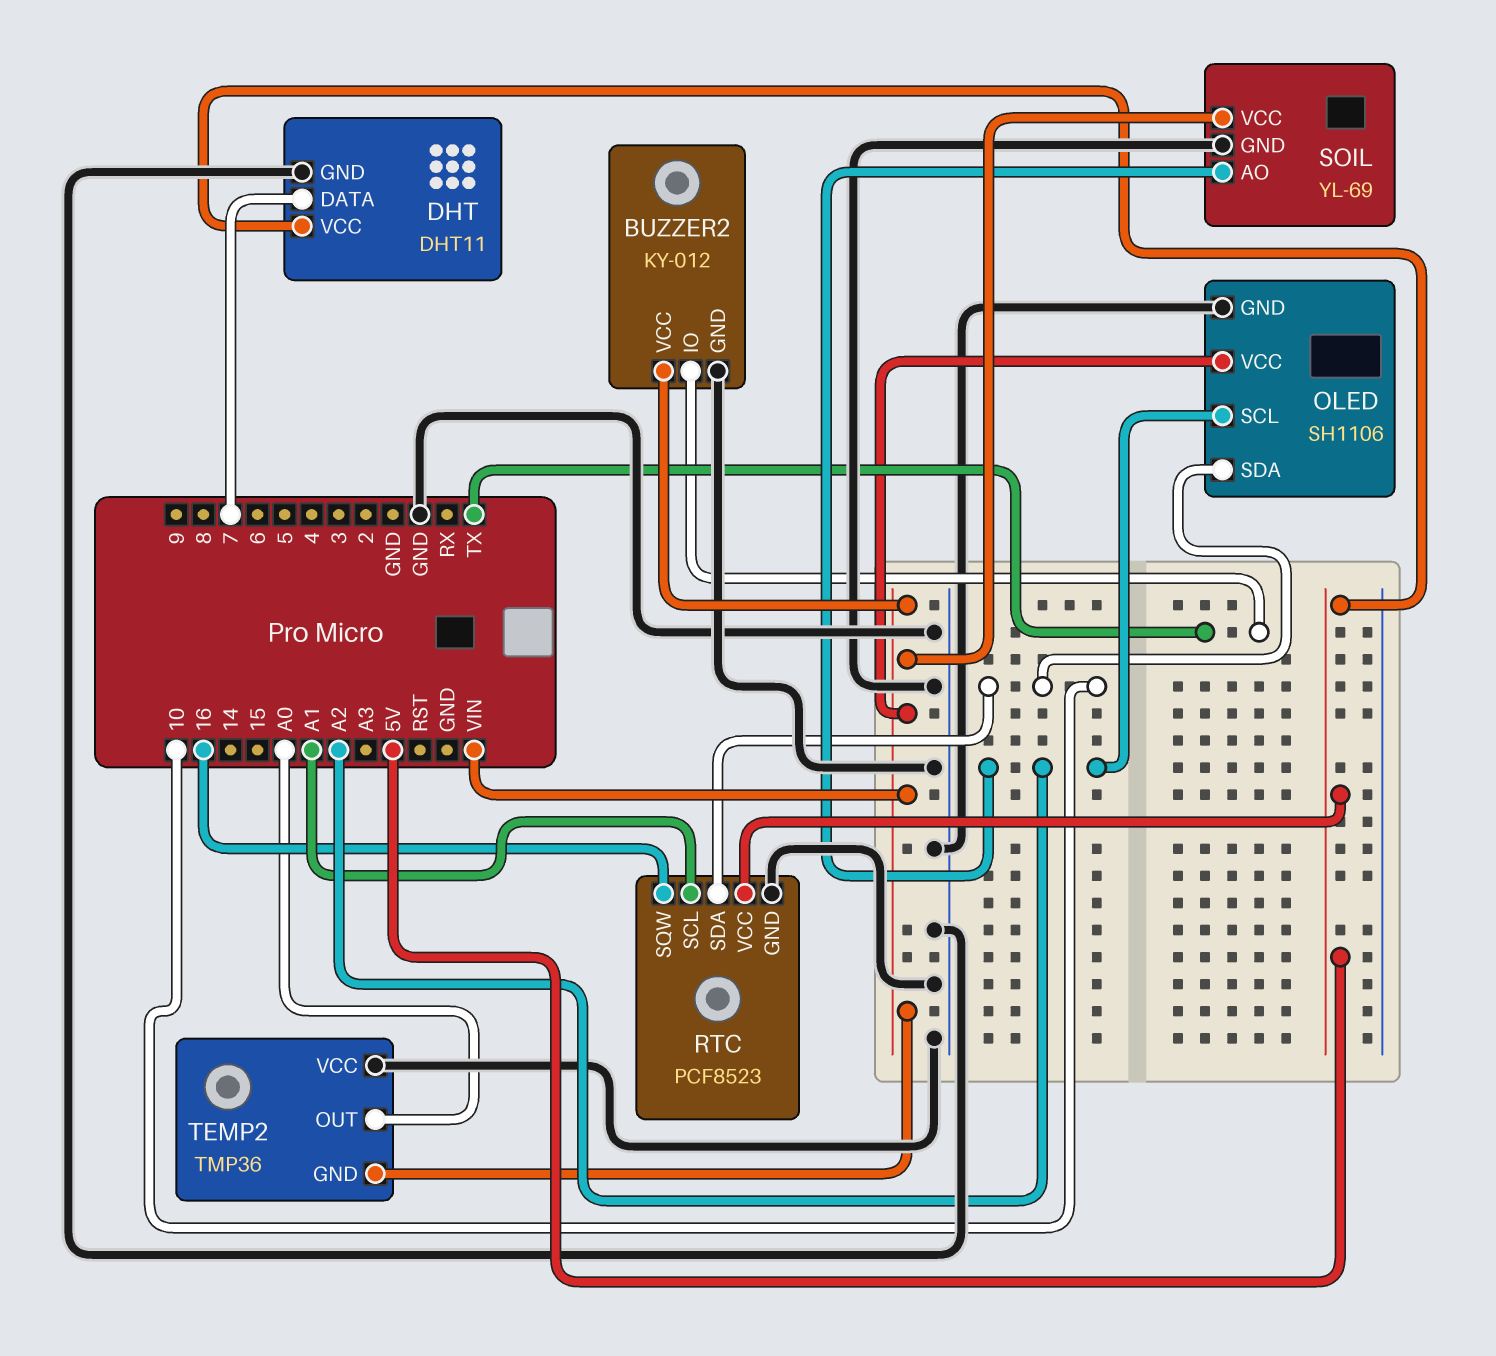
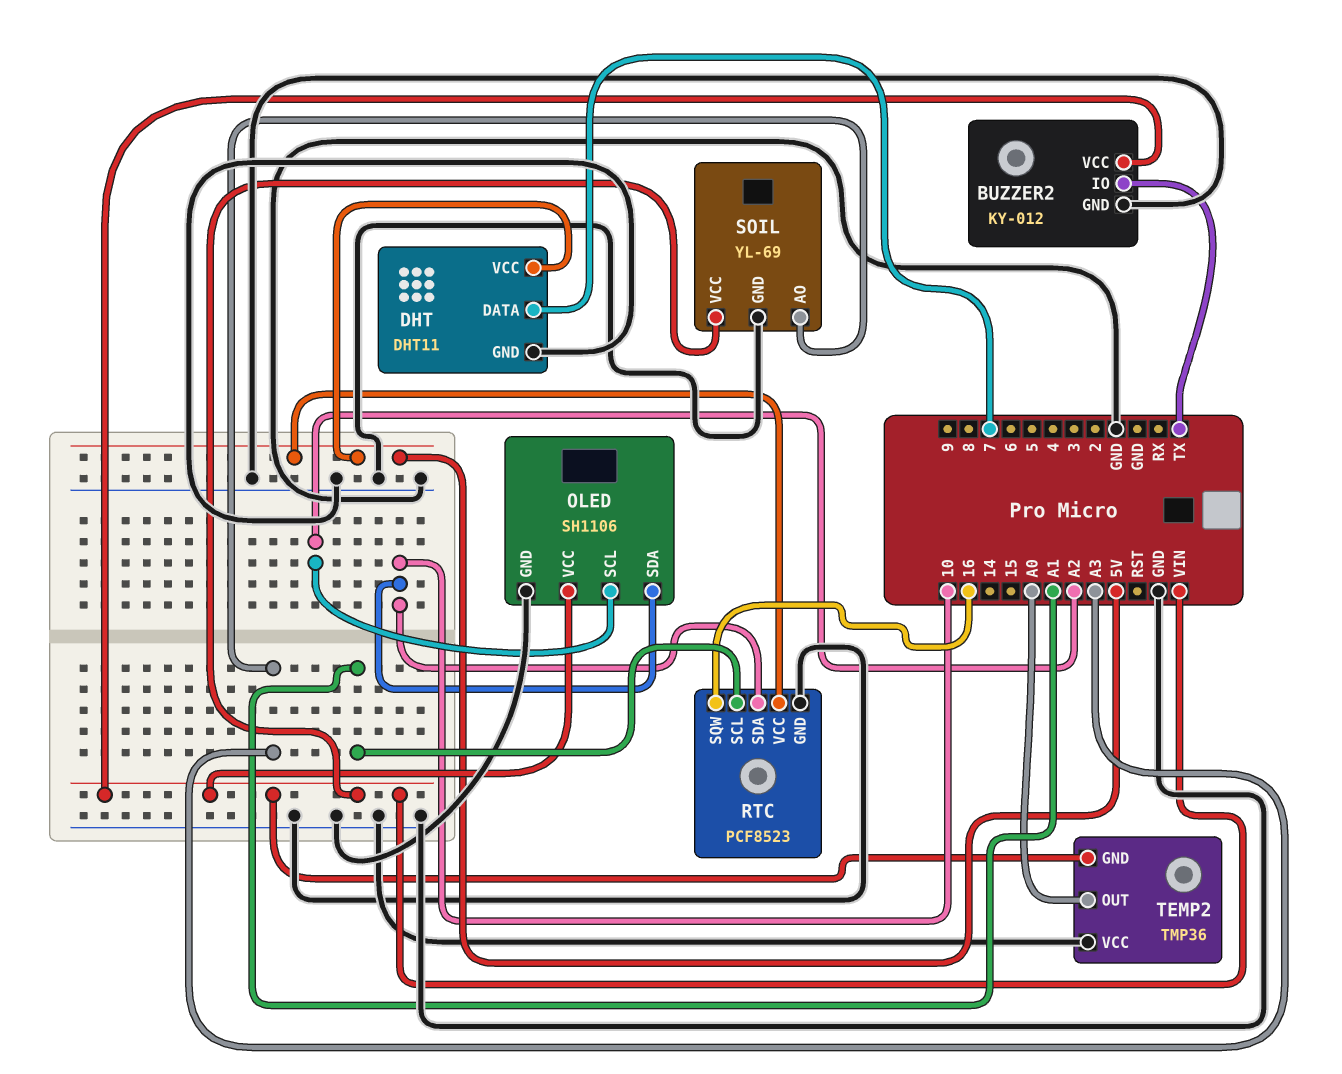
SOIL pin AO: A2 -> A3

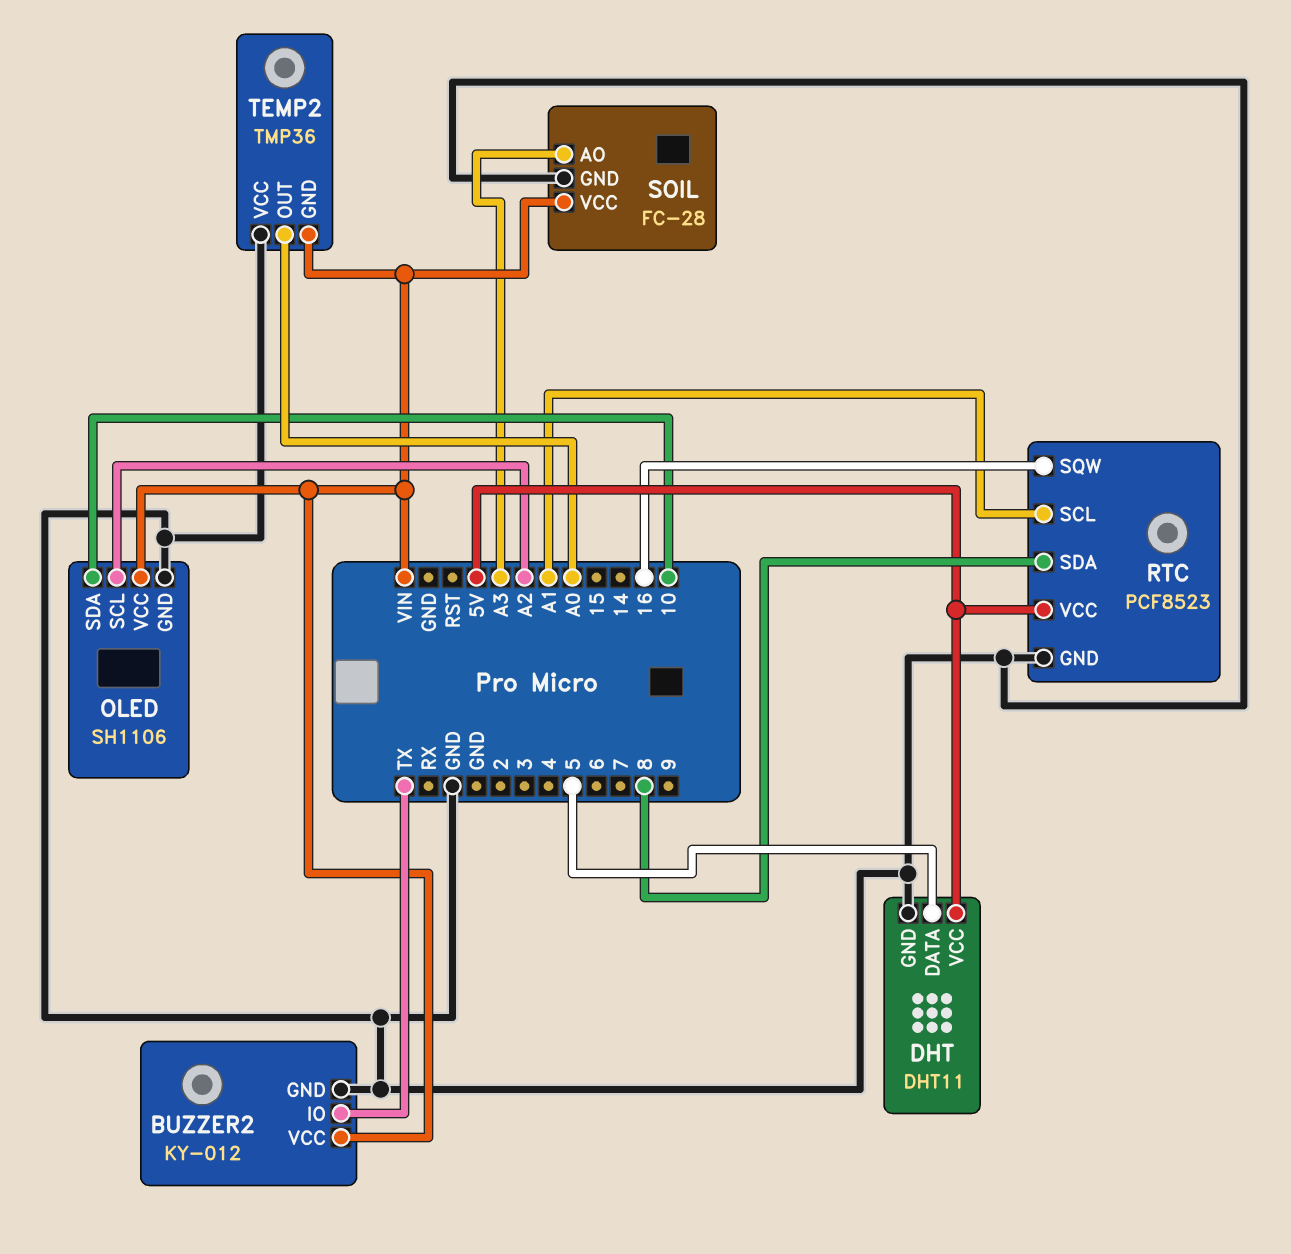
DHT pin DATA: 7 -> 5
RTC pin SDA: 10 -> 8
SOIL: YL-69 -> FC-28

